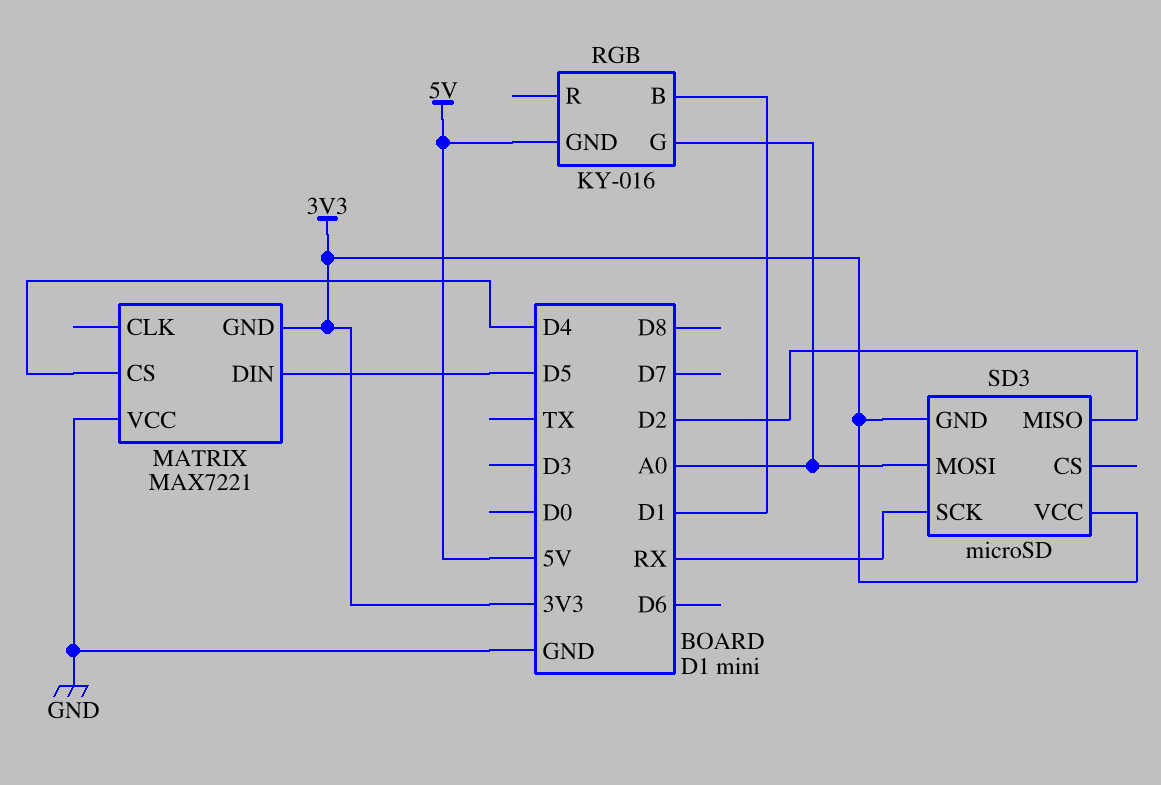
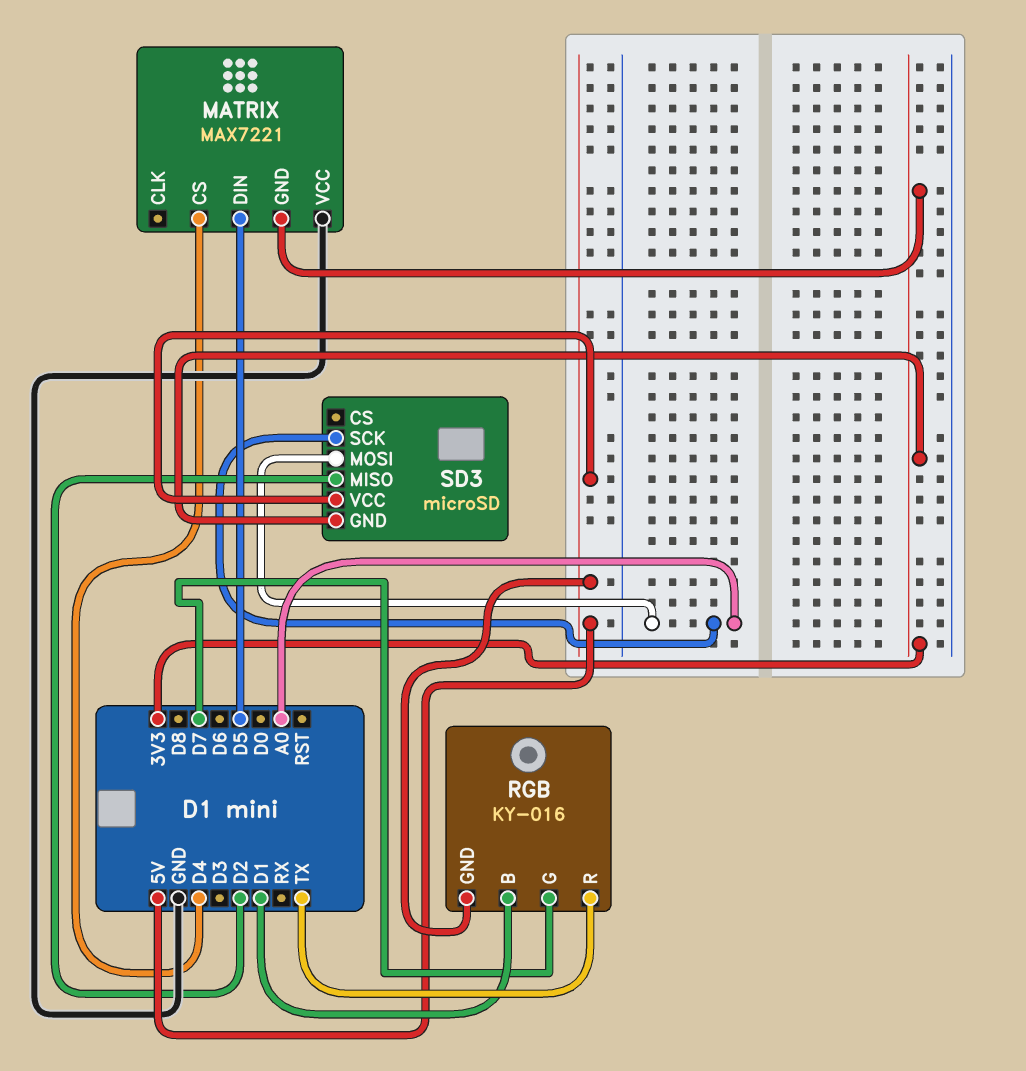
RGB pin G: A0 -> D7
RGB pin R: none -> TX
SD3 pin SCK: RX -> A0
SD3 pin VCC: 3V3 -> 5V

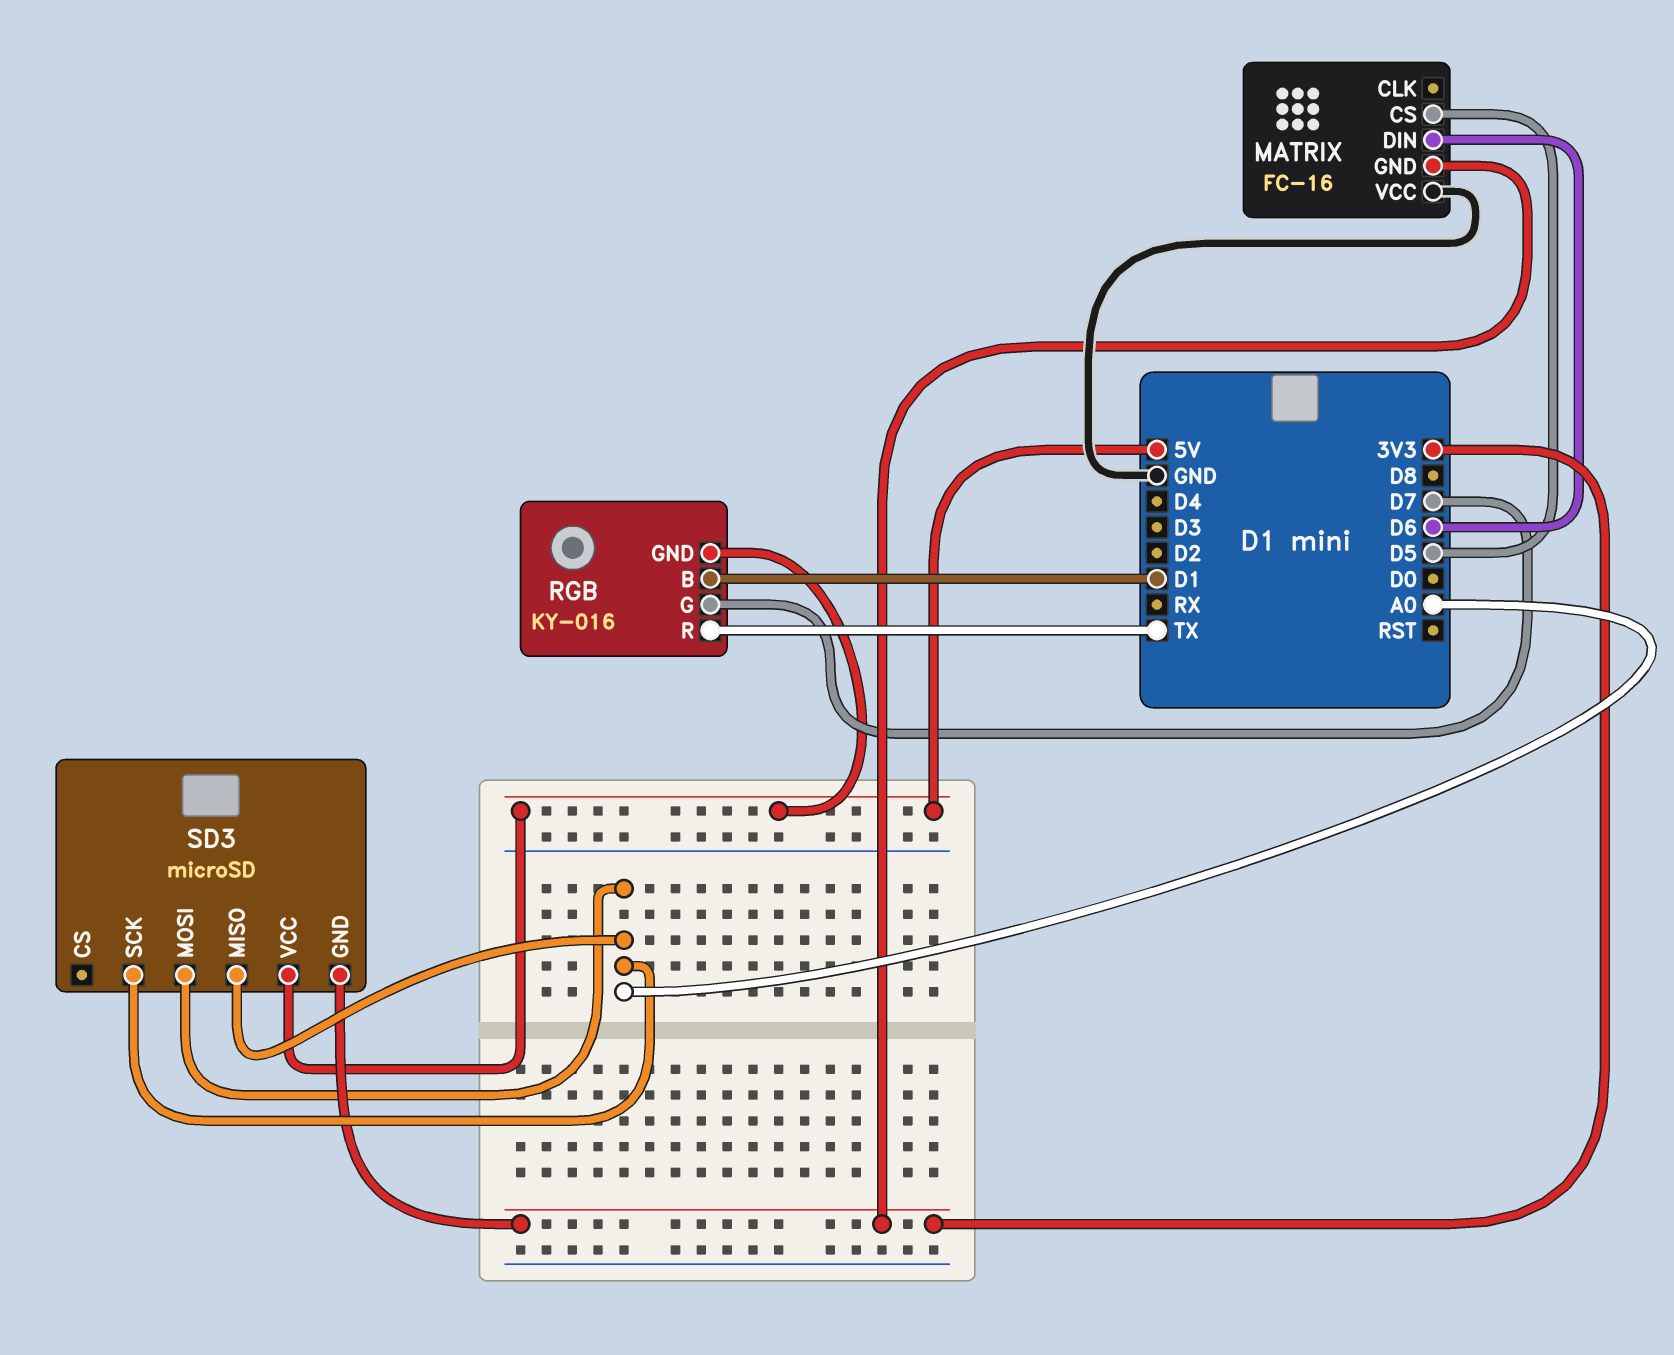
MATRIX: MAX7221 -> FC-16
MATRIX pin CS: D4 -> D5
MATRIX pin DIN: D5 -> D6
SD3 pin MISO: D2 -> A0

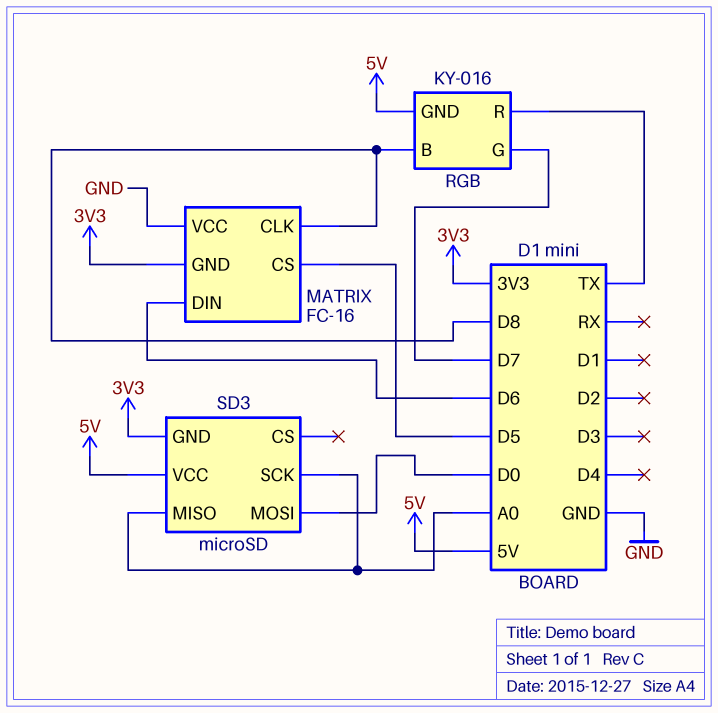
MATRIX pin CLK: none -> D8
RGB pin B: D1 -> D8
SD3 pin MOSI: A0 -> D0

